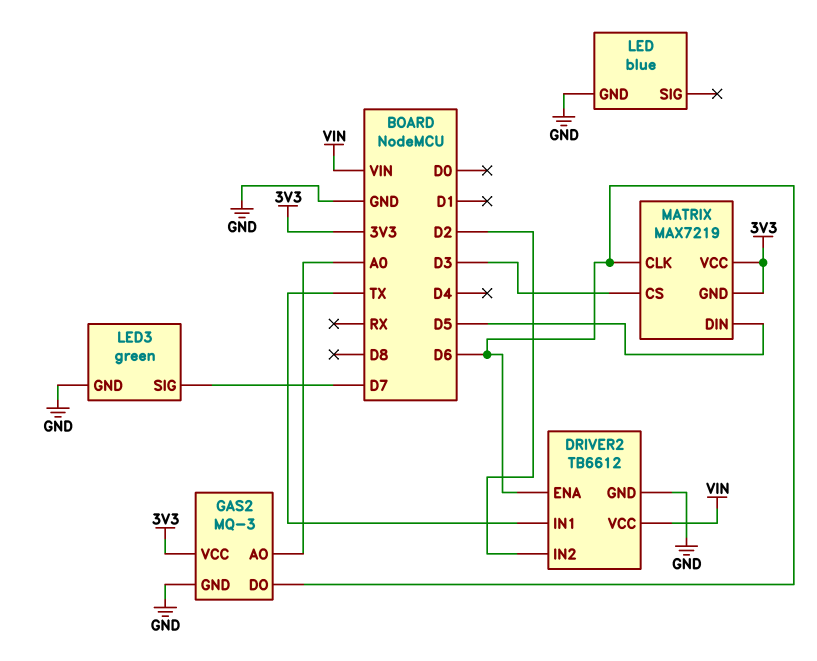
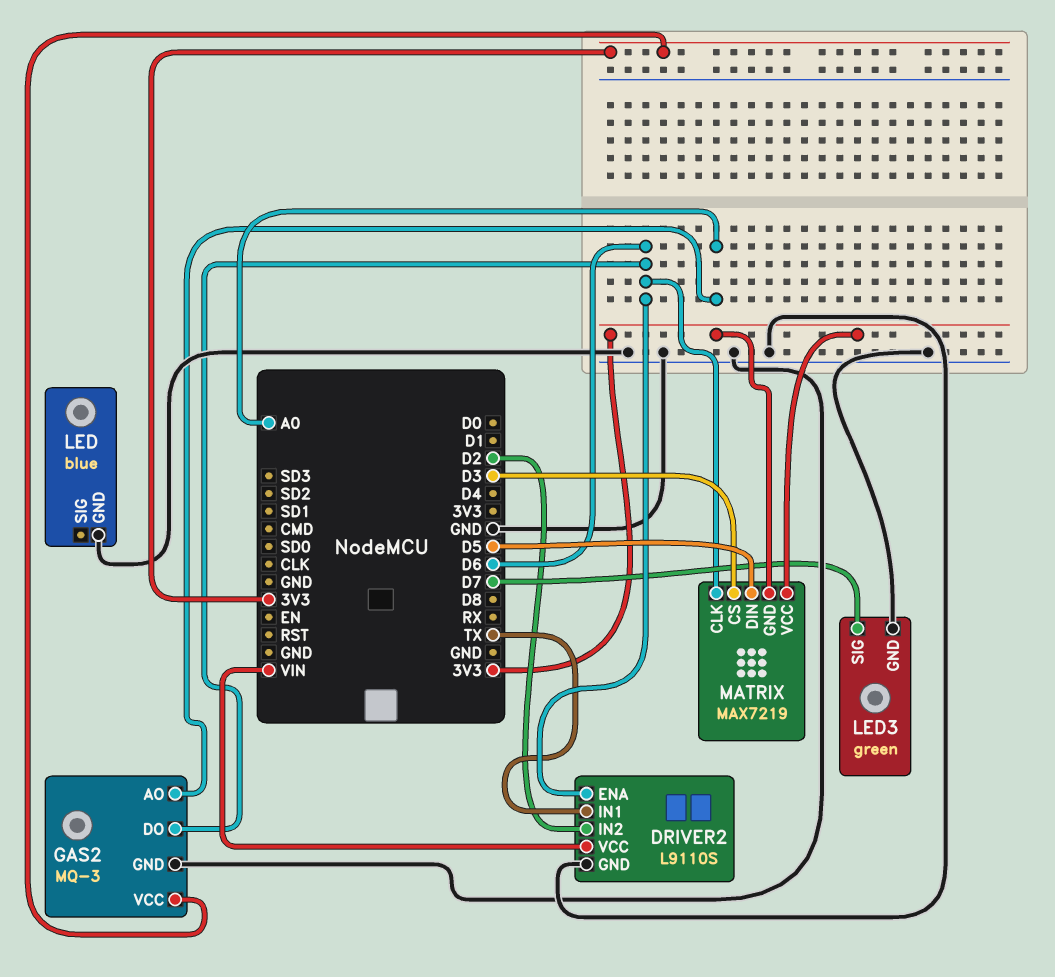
DRIVER2: TB6612 -> L9110S

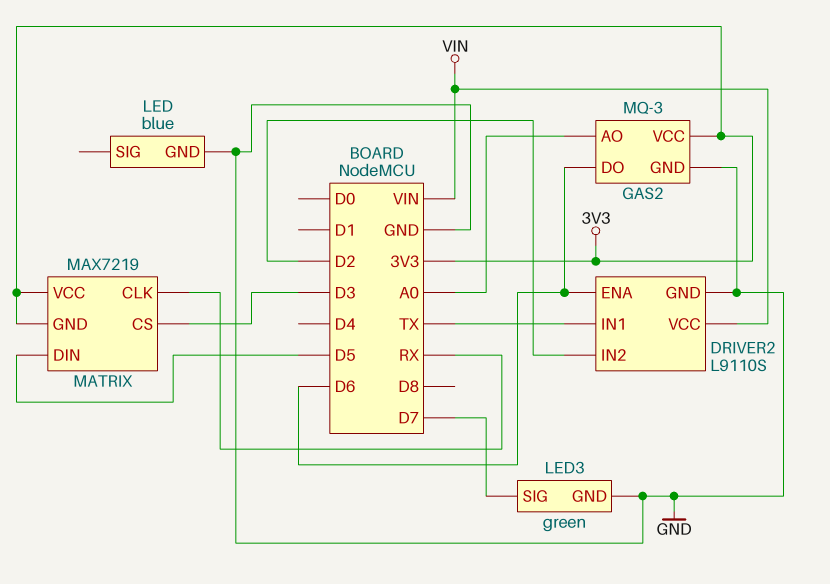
MATRIX pin CLK: D6 -> RX

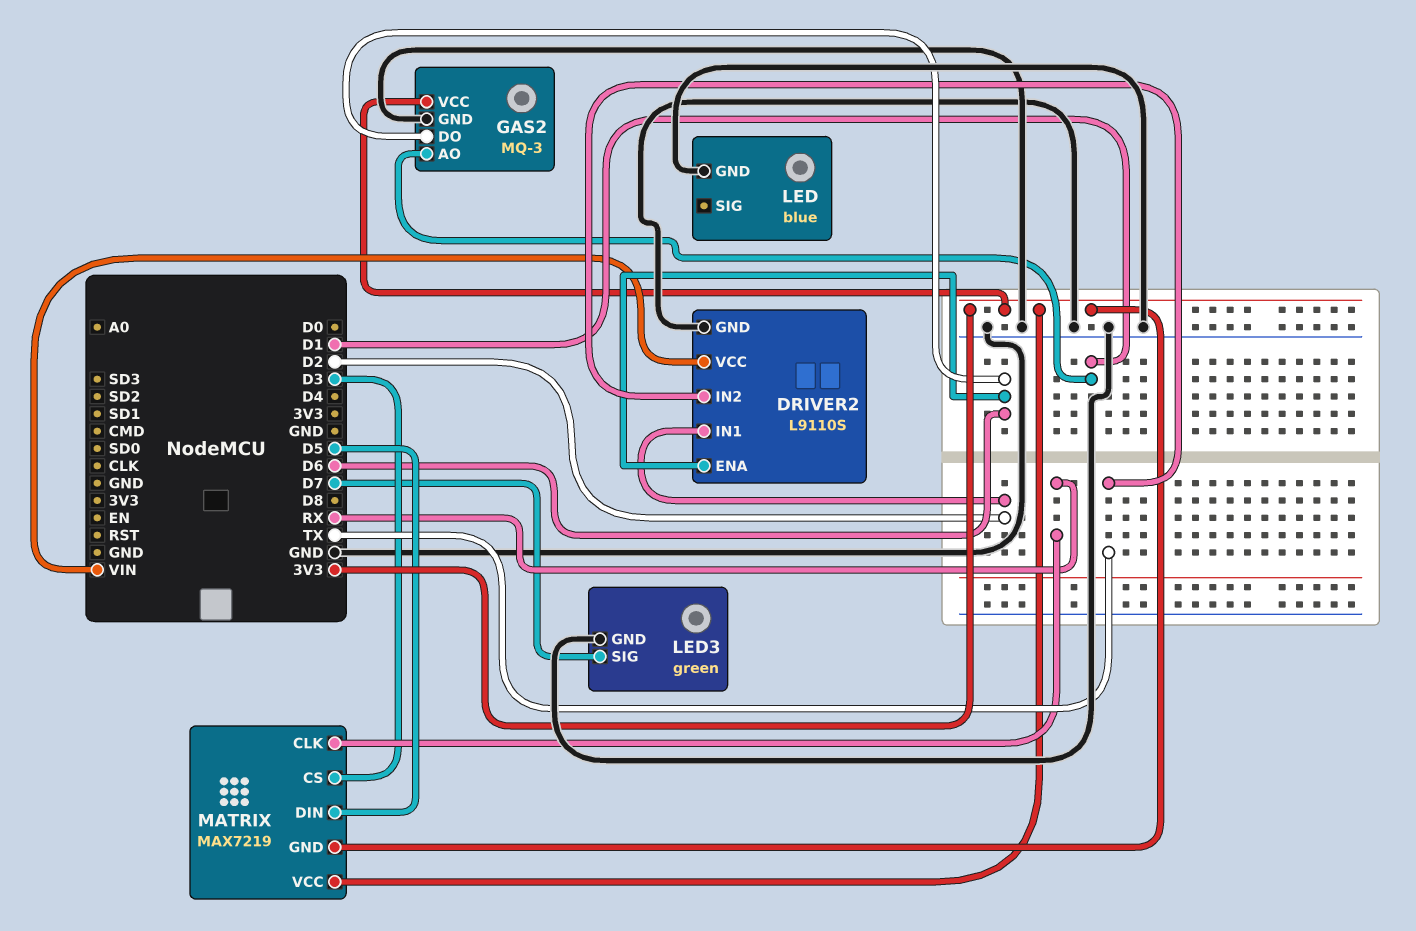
DRIVER2 pin IN1: TX -> D2
DRIVER2 pin IN2: D2 -> TX
GAS2 pin AO: A0 -> D1

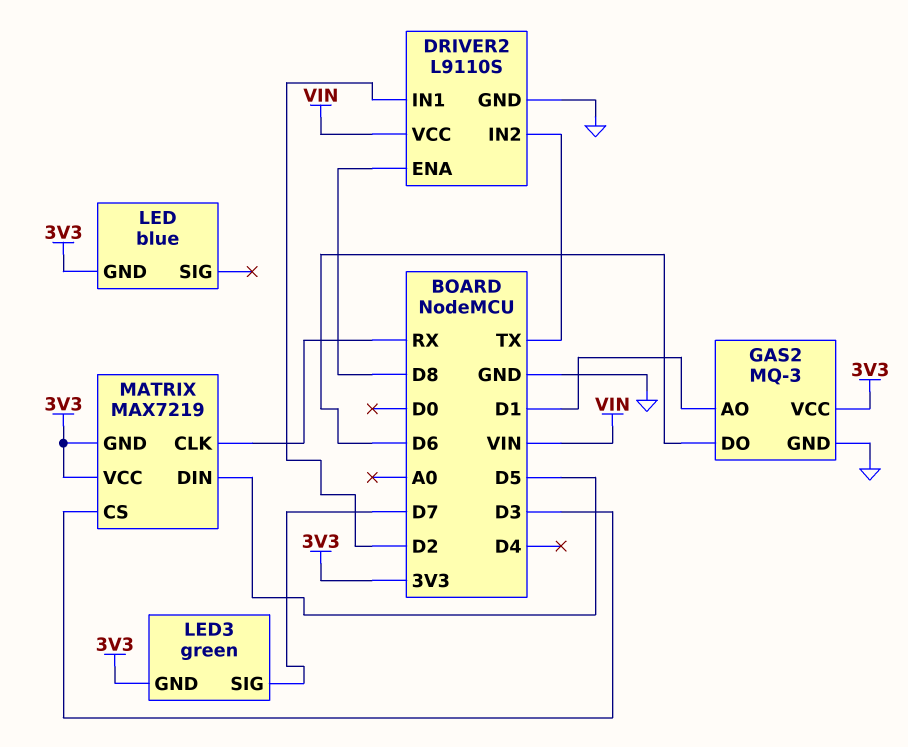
DRIVER2 pin ENA: D6 -> D8
LED pin GND: GND -> 3V3
LED3 pin GND: GND -> 3V3

